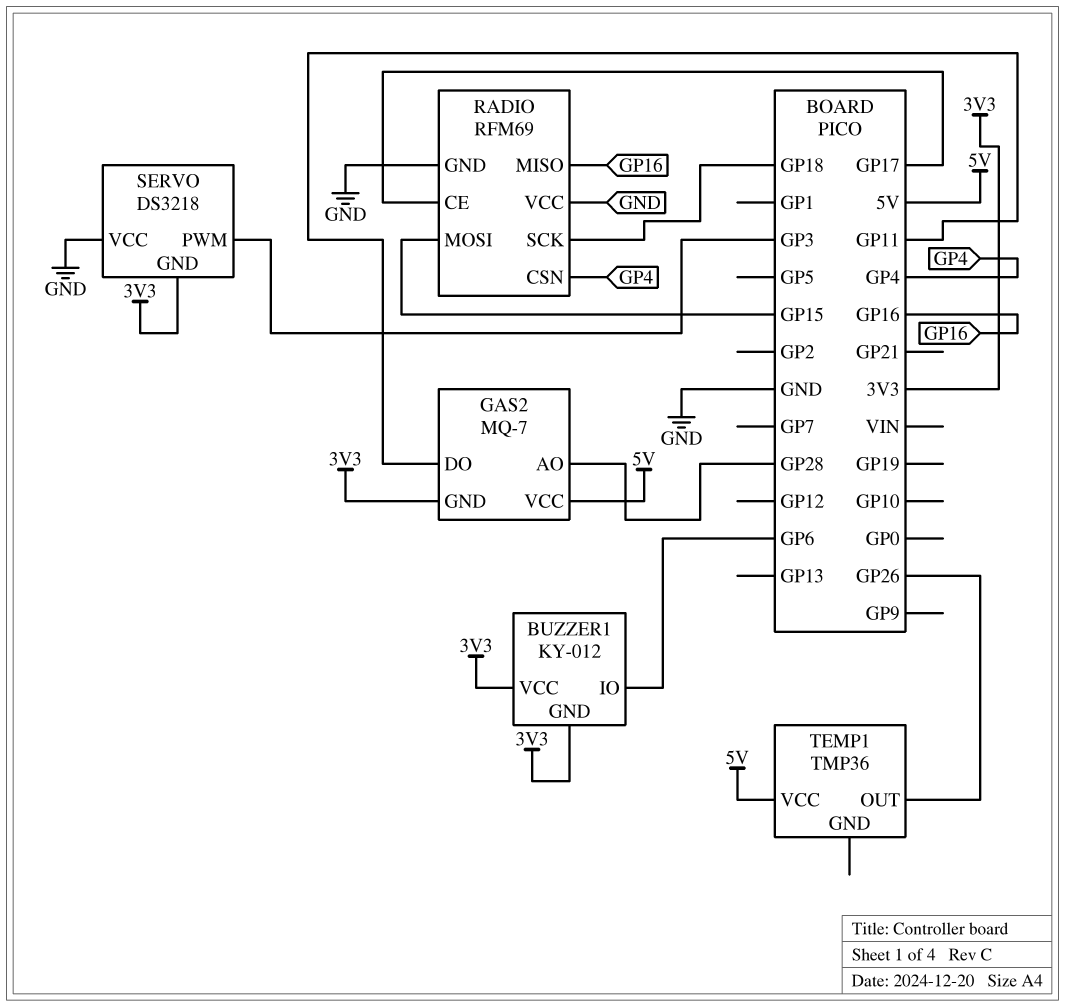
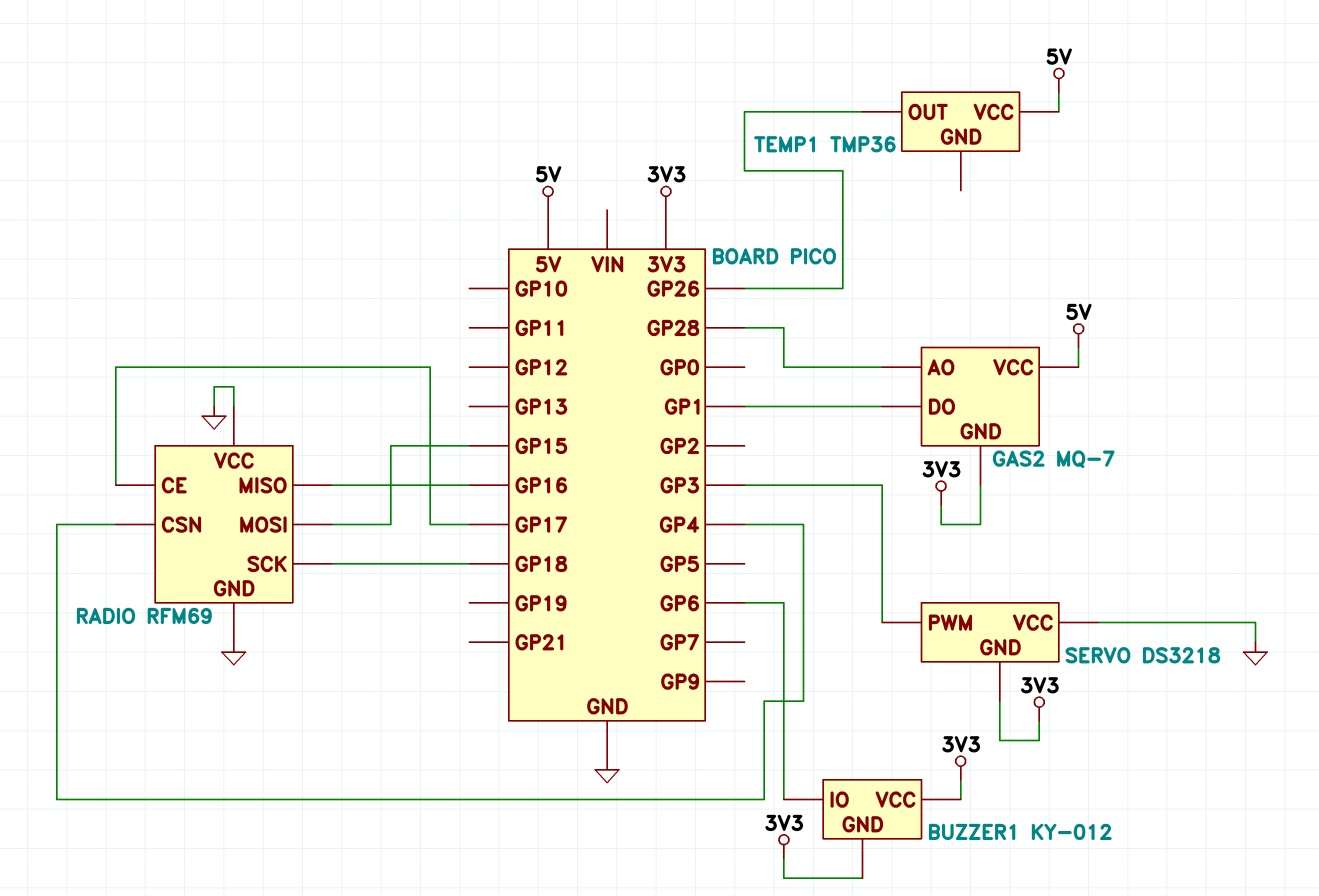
GAS2 pin DO: GP11 -> GP1

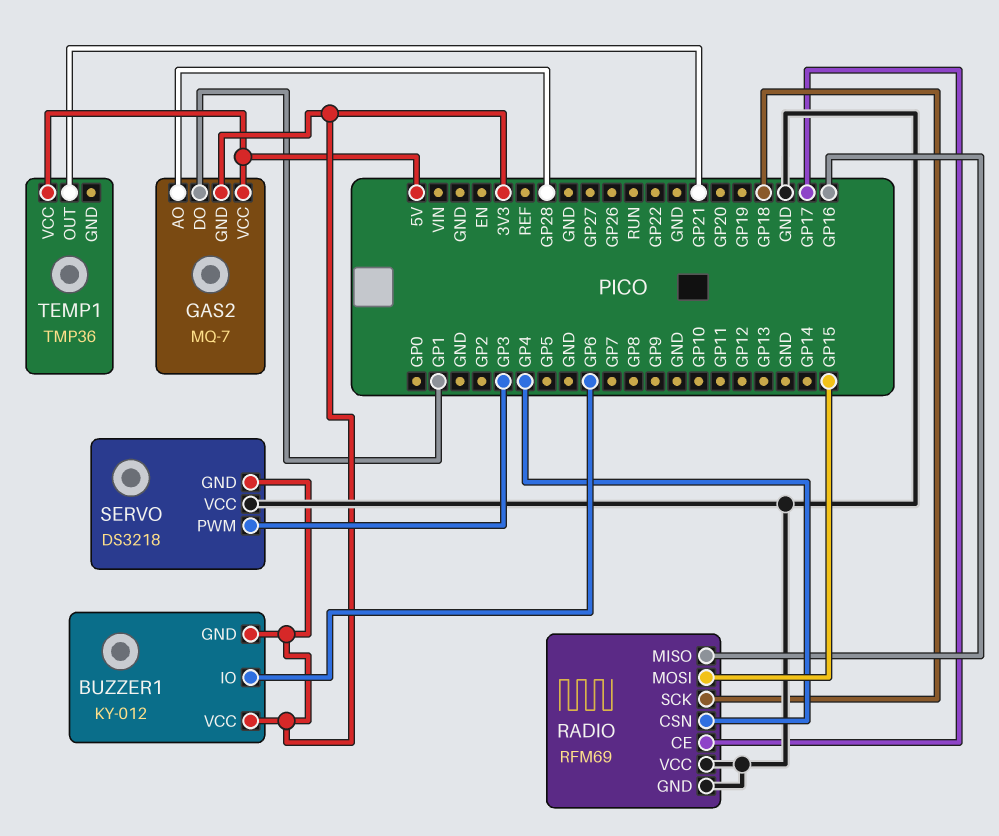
TEMP1 pin OUT: GP26 -> GP21

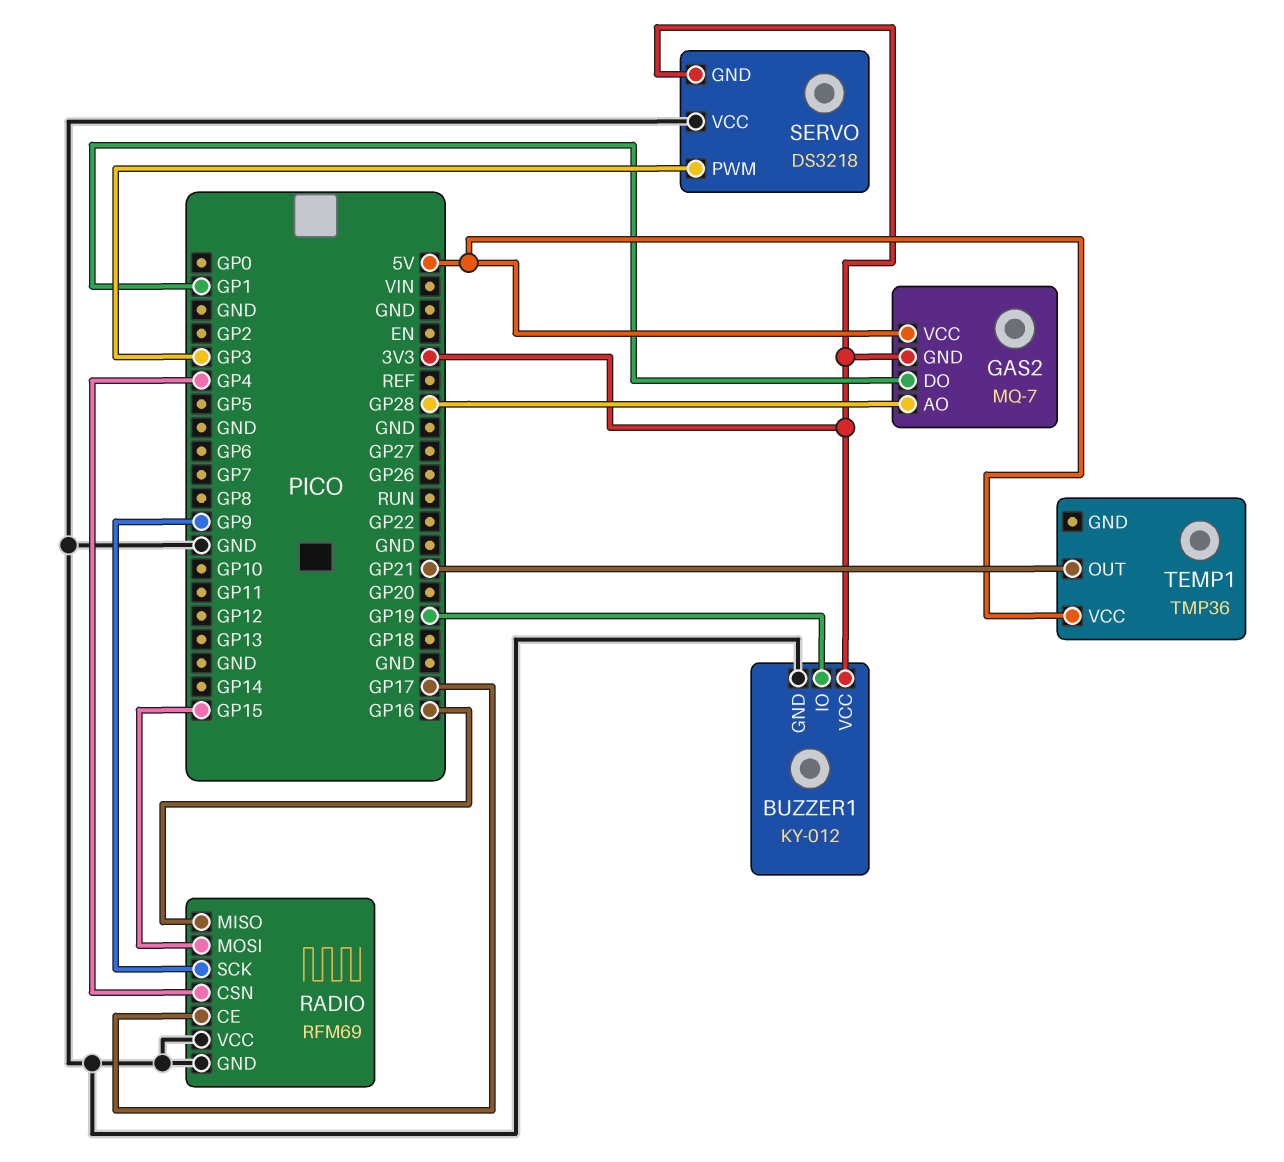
BUZZER1 pin GND: 3V3 -> GND
BUZZER1 pin IO: GP6 -> GP19
RADIO pin SCK: GP18 -> GP9

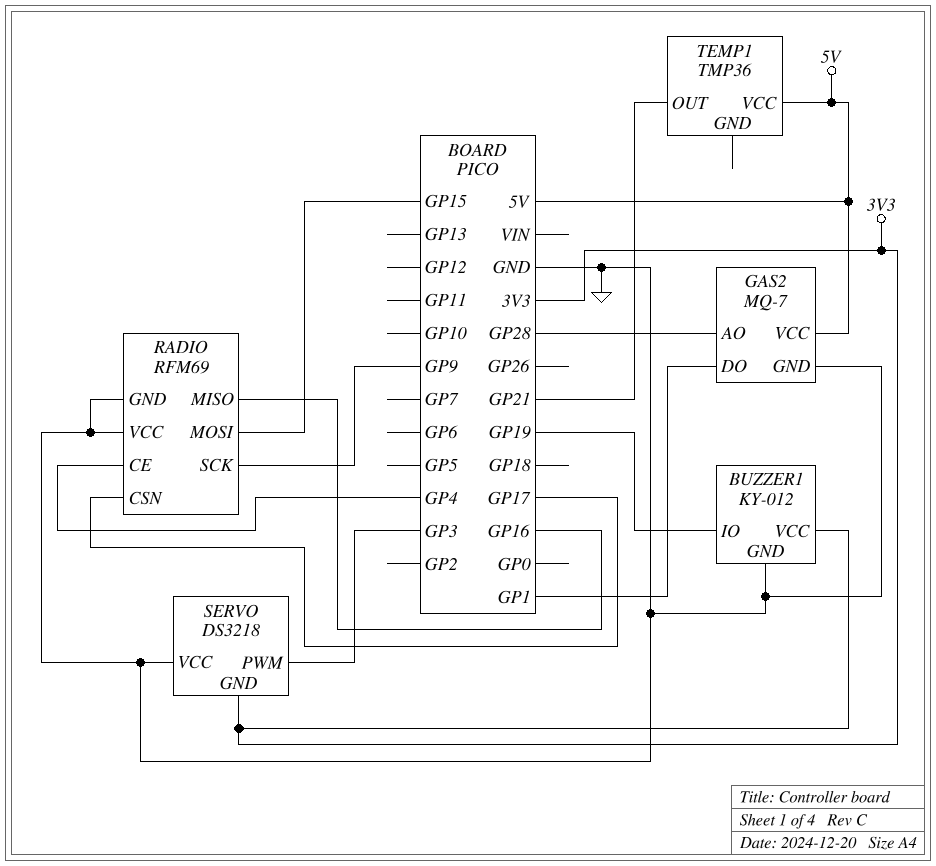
GAS2 pin GND: 3V3 -> GND
RADIO pin CE: GP17 -> GP4
RADIO pin CSN: GP4 -> GP17

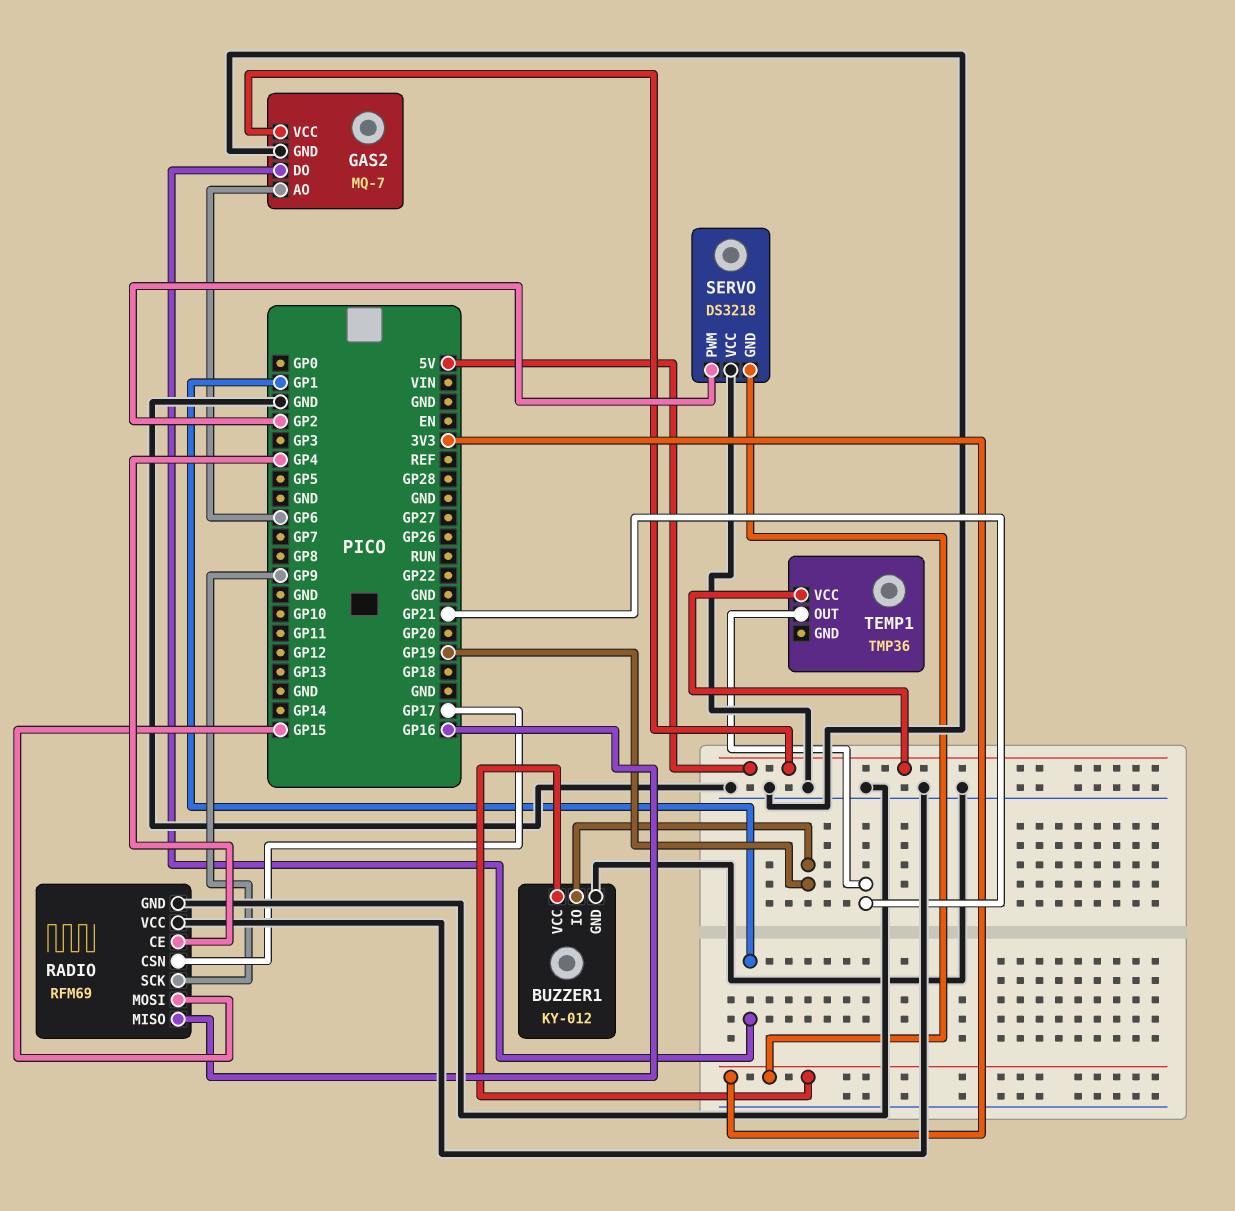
GAS2 pin AO: GP28 -> GP6
SERVO pin PWM: GP3 -> GP2

